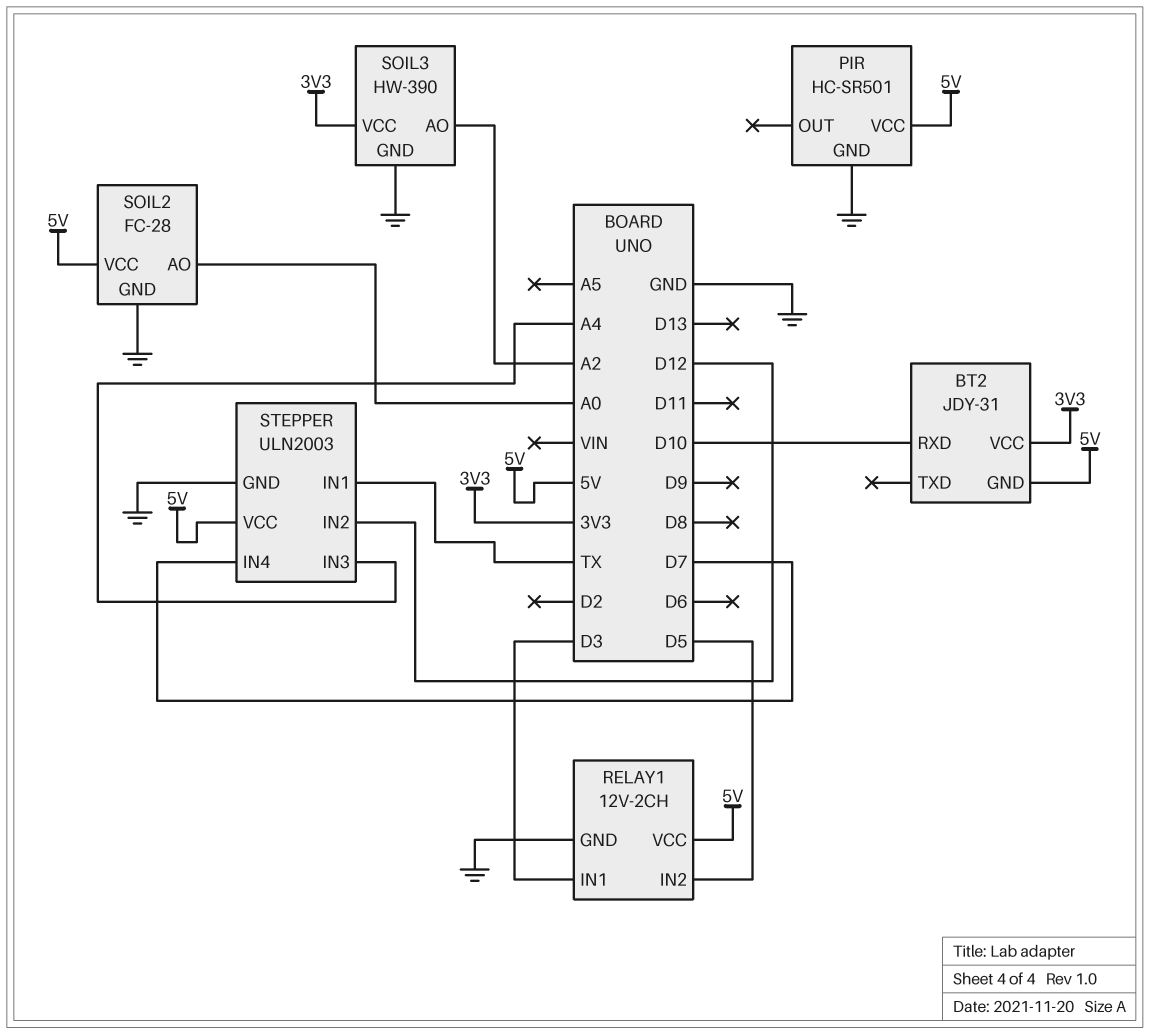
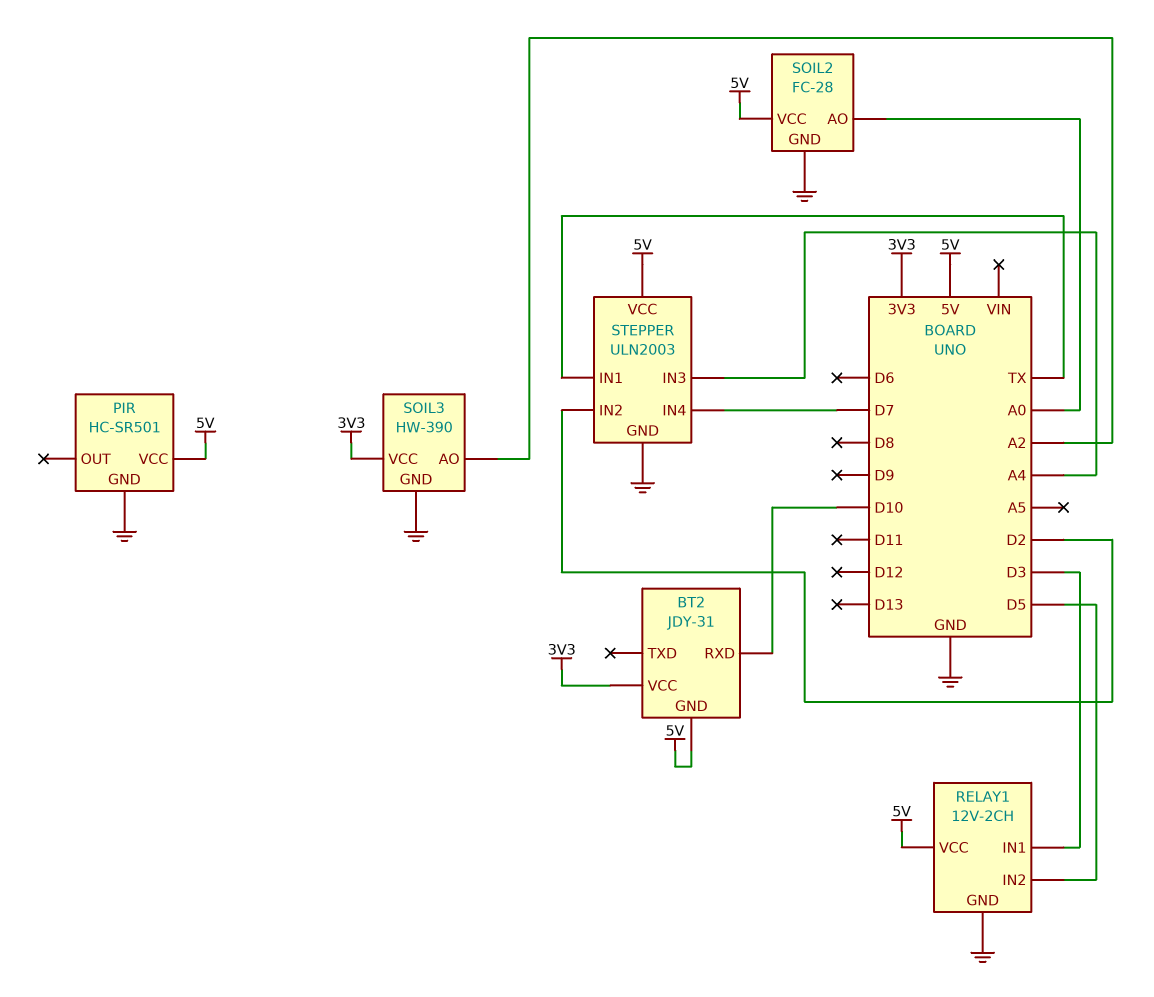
STEPPER pin IN2: D12 -> D2

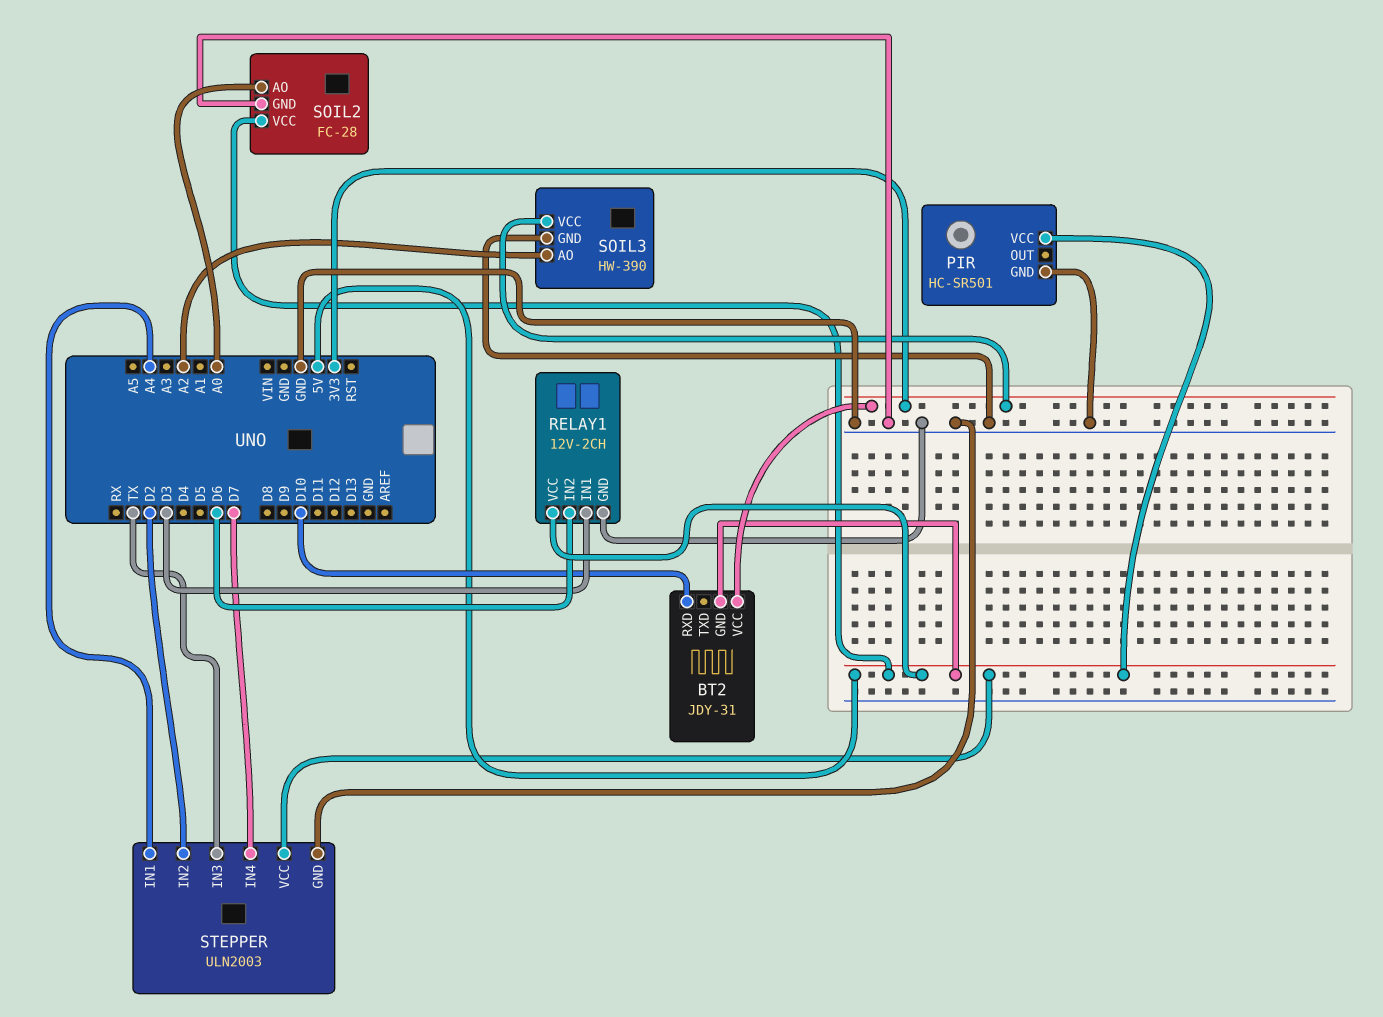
RELAY1 pin IN2: D5 -> D6
STEPPER pin IN1: TX -> A4
STEPPER pin IN3: A4 -> TX

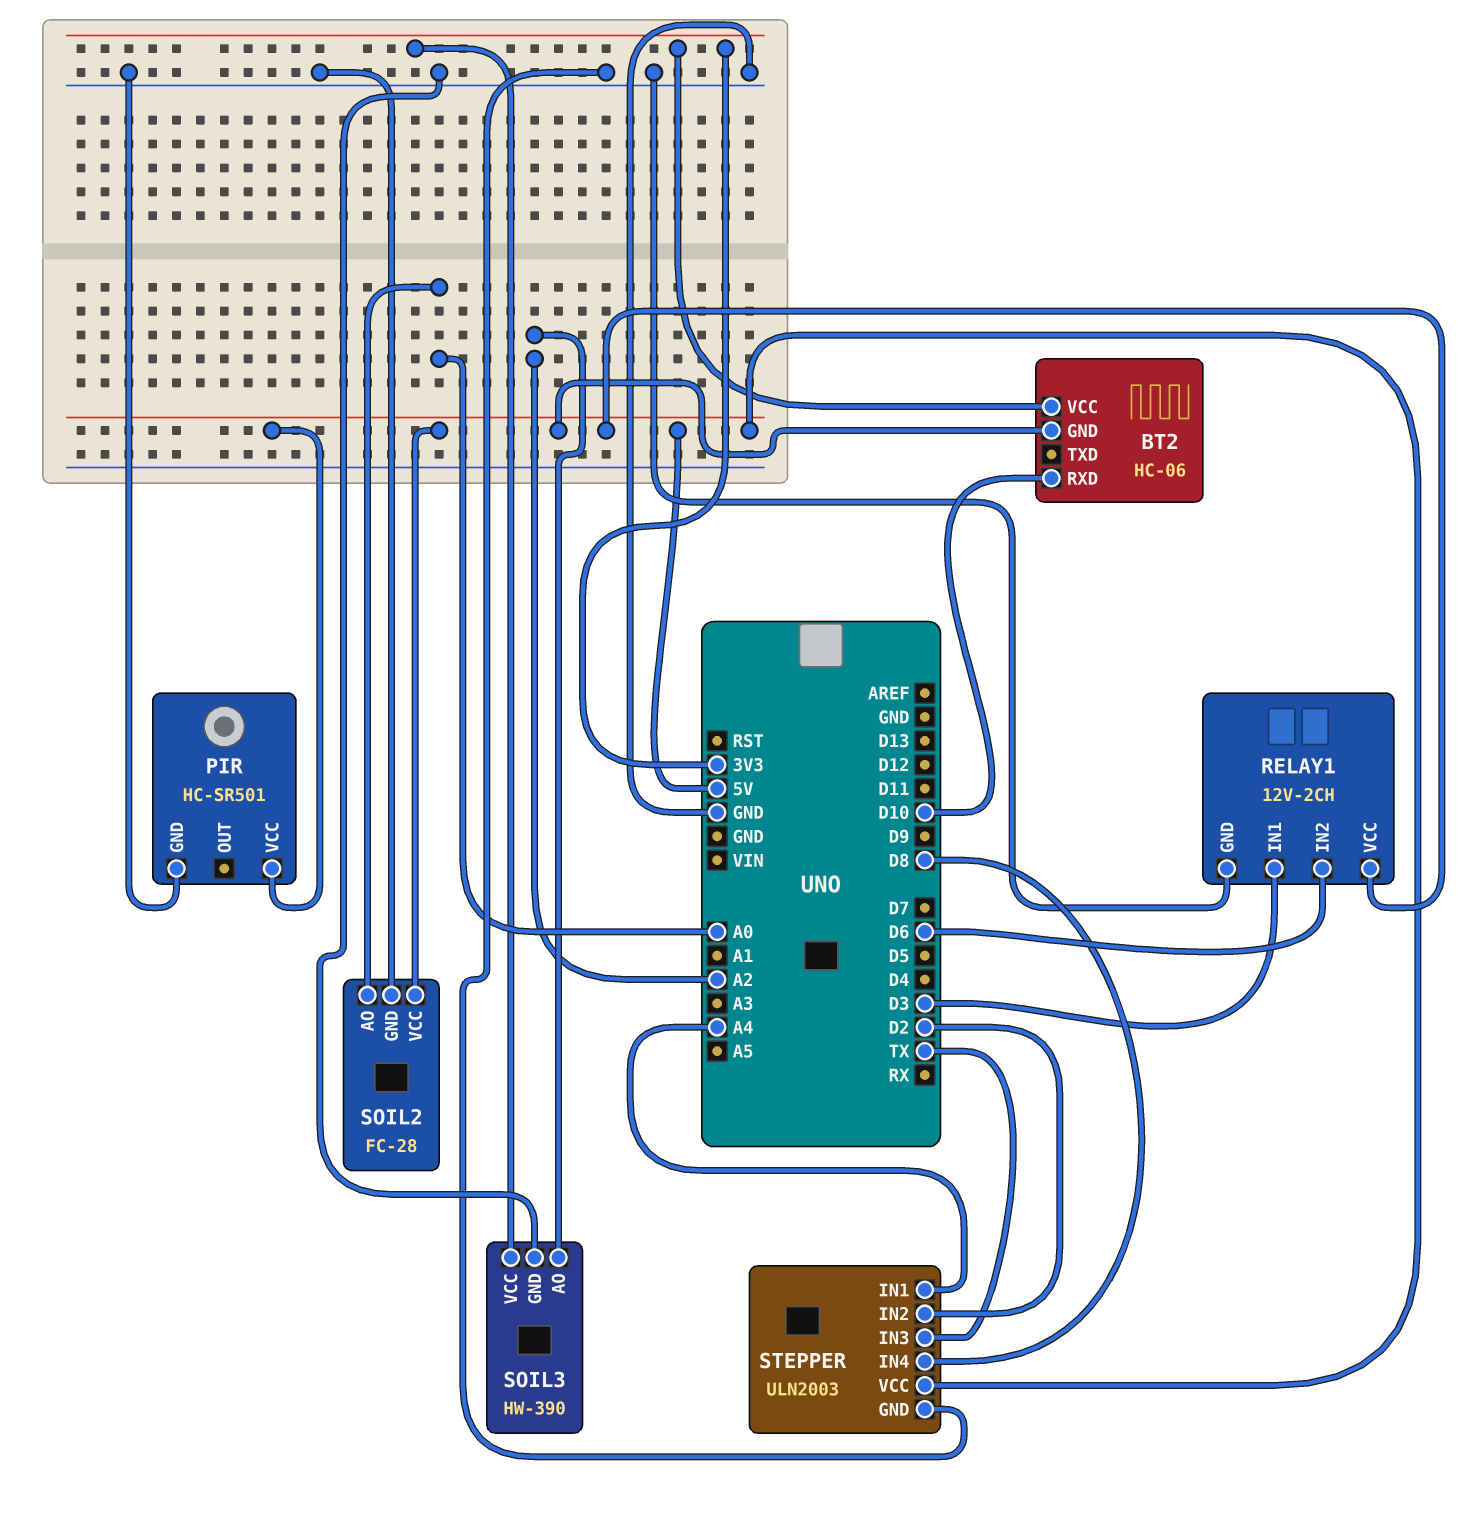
BT2: JDY-31 -> HC-06
STEPPER pin IN4: D7 -> D8

